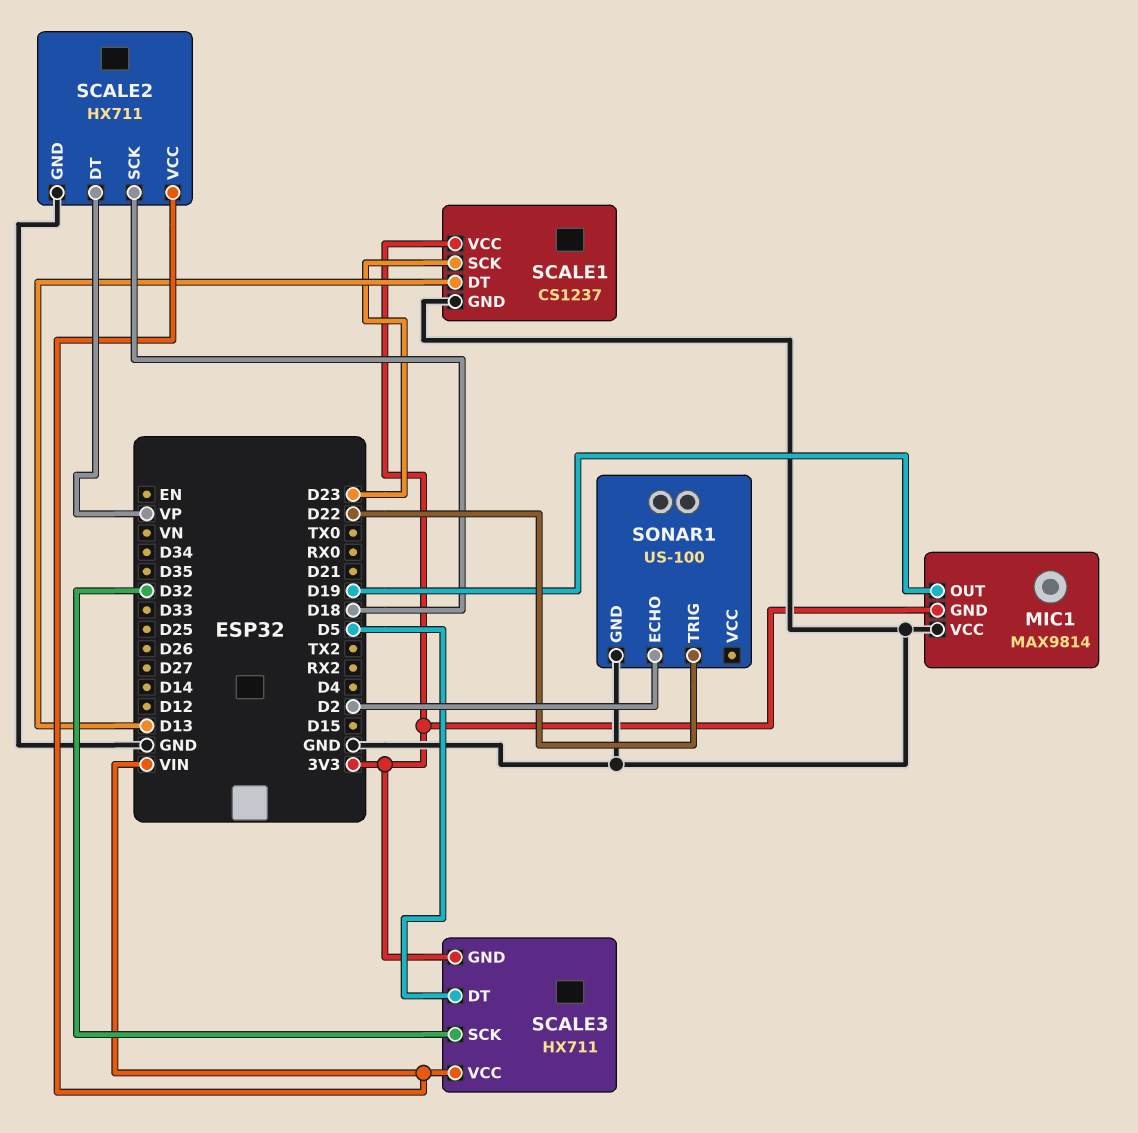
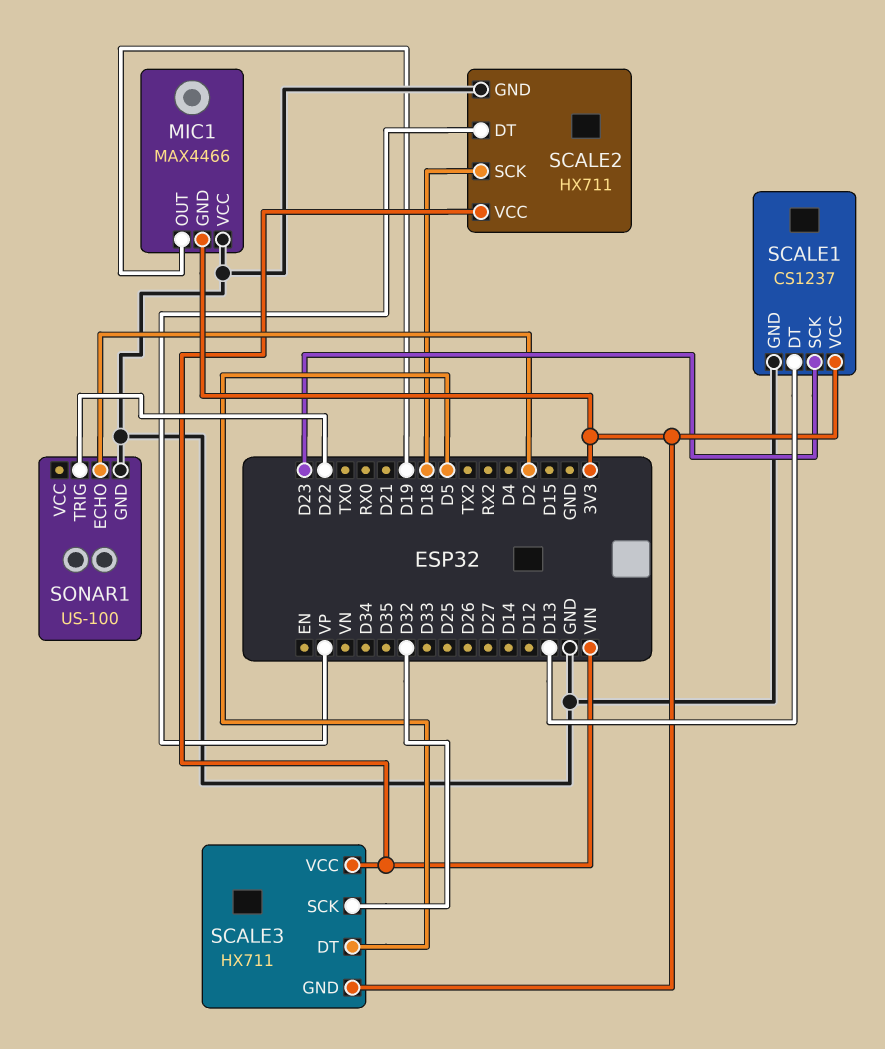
MIC1: MAX9814 -> MAX4466

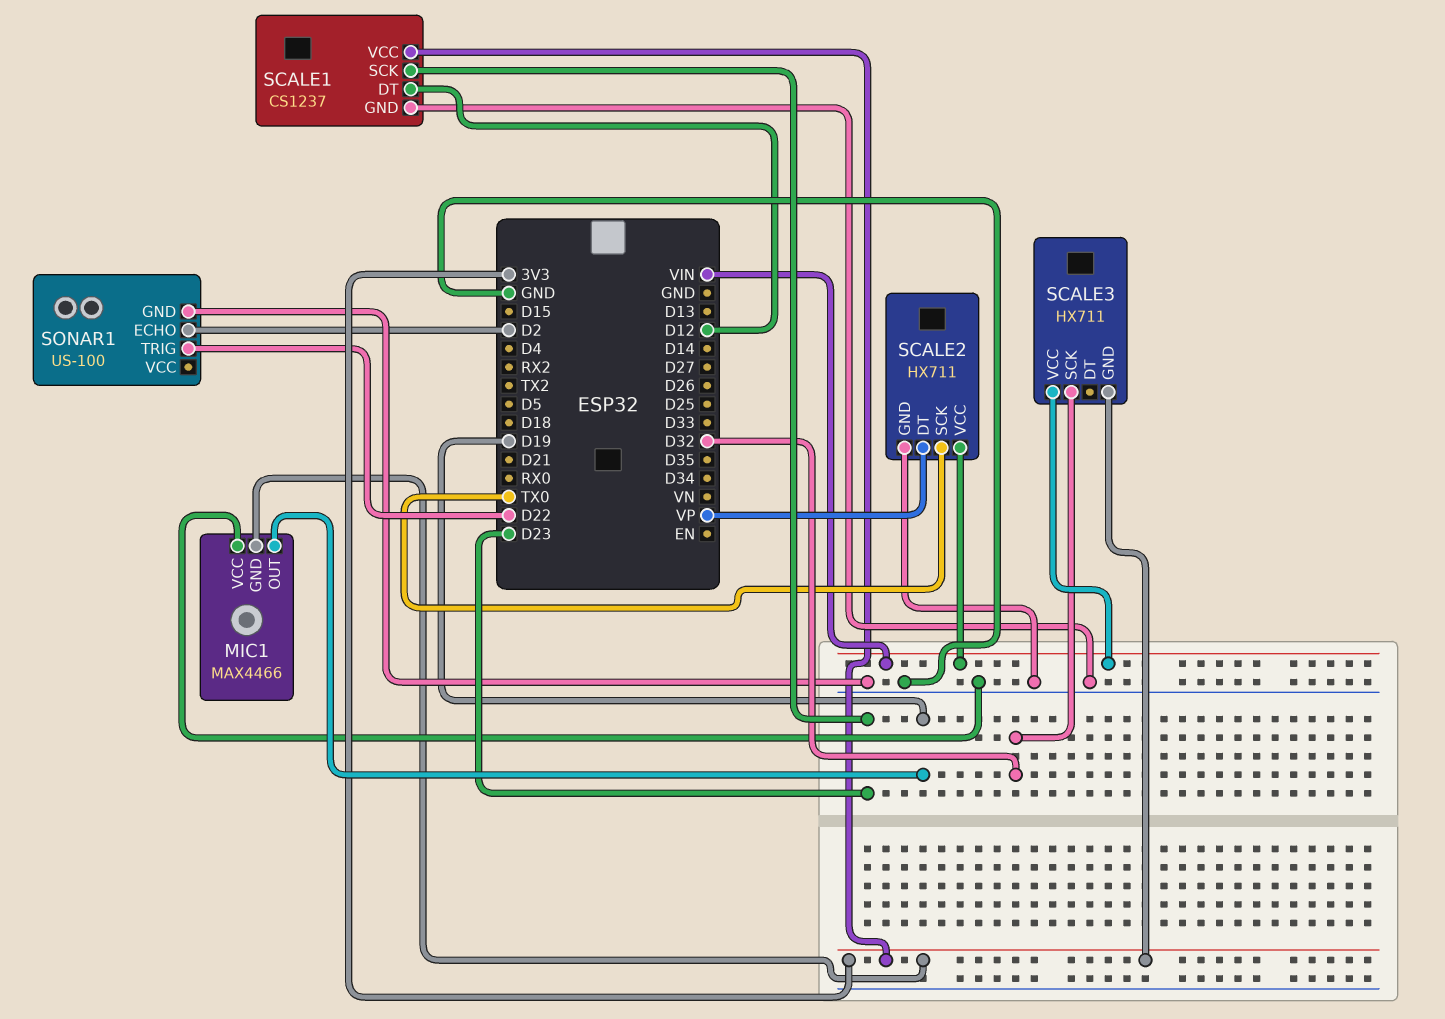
SCALE1 pin DT: D13 -> D12
SCALE2 pin SCK: D18 -> TX0
SCALE3 pin DT: D5 -> none

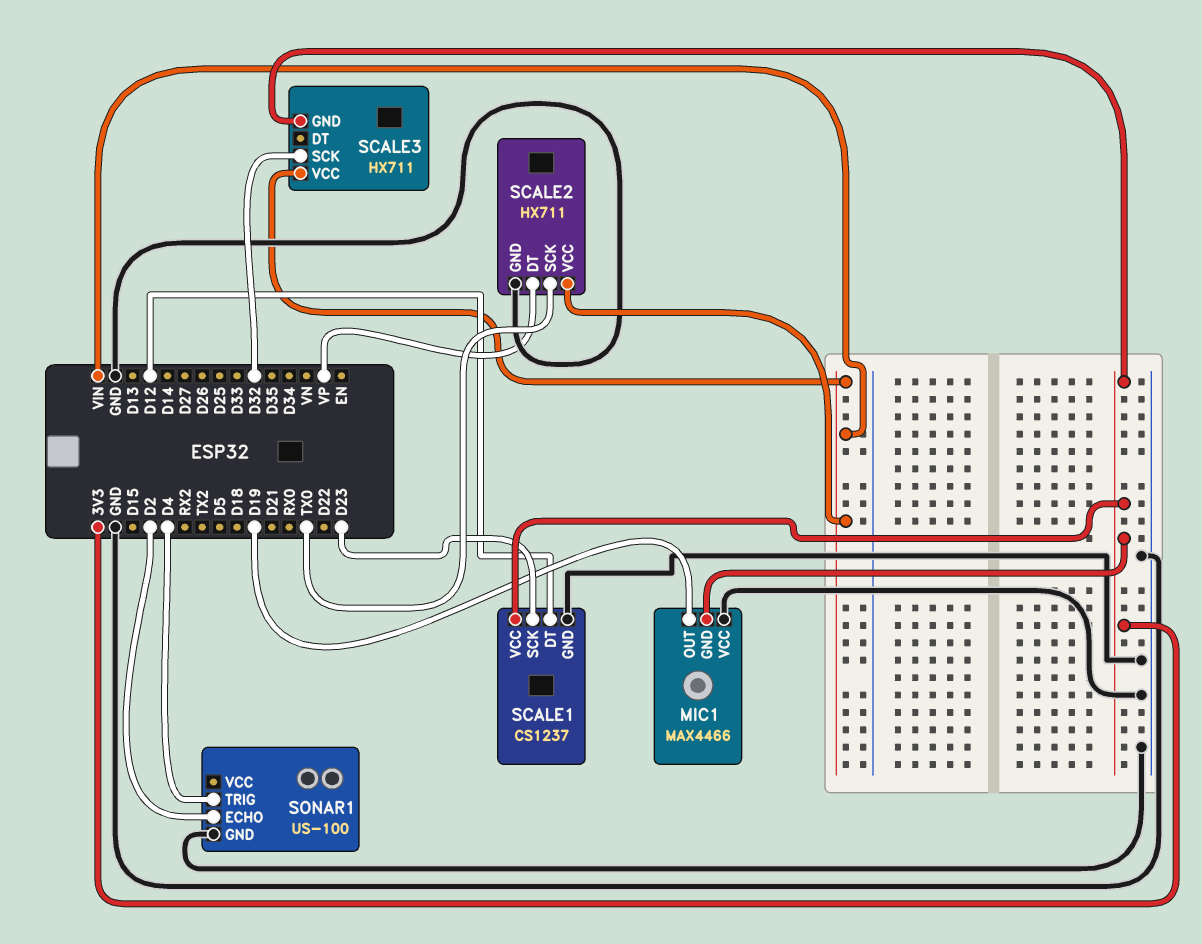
SONAR1 pin TRIG: D22 -> D4

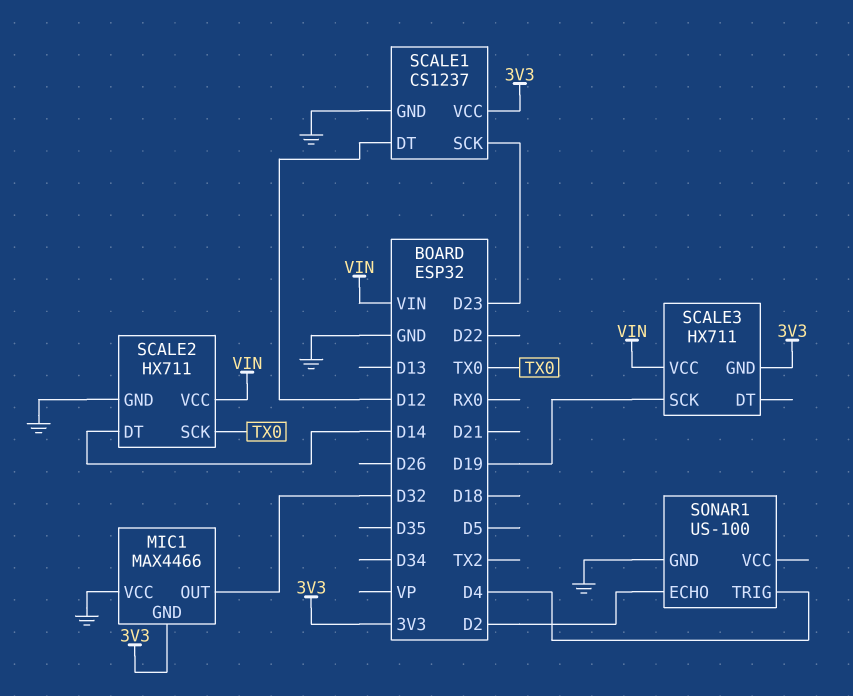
MIC1 pin OUT: D19 -> D32
SCALE2 pin DT: VP -> D14
SCALE3 pin SCK: D32 -> D19

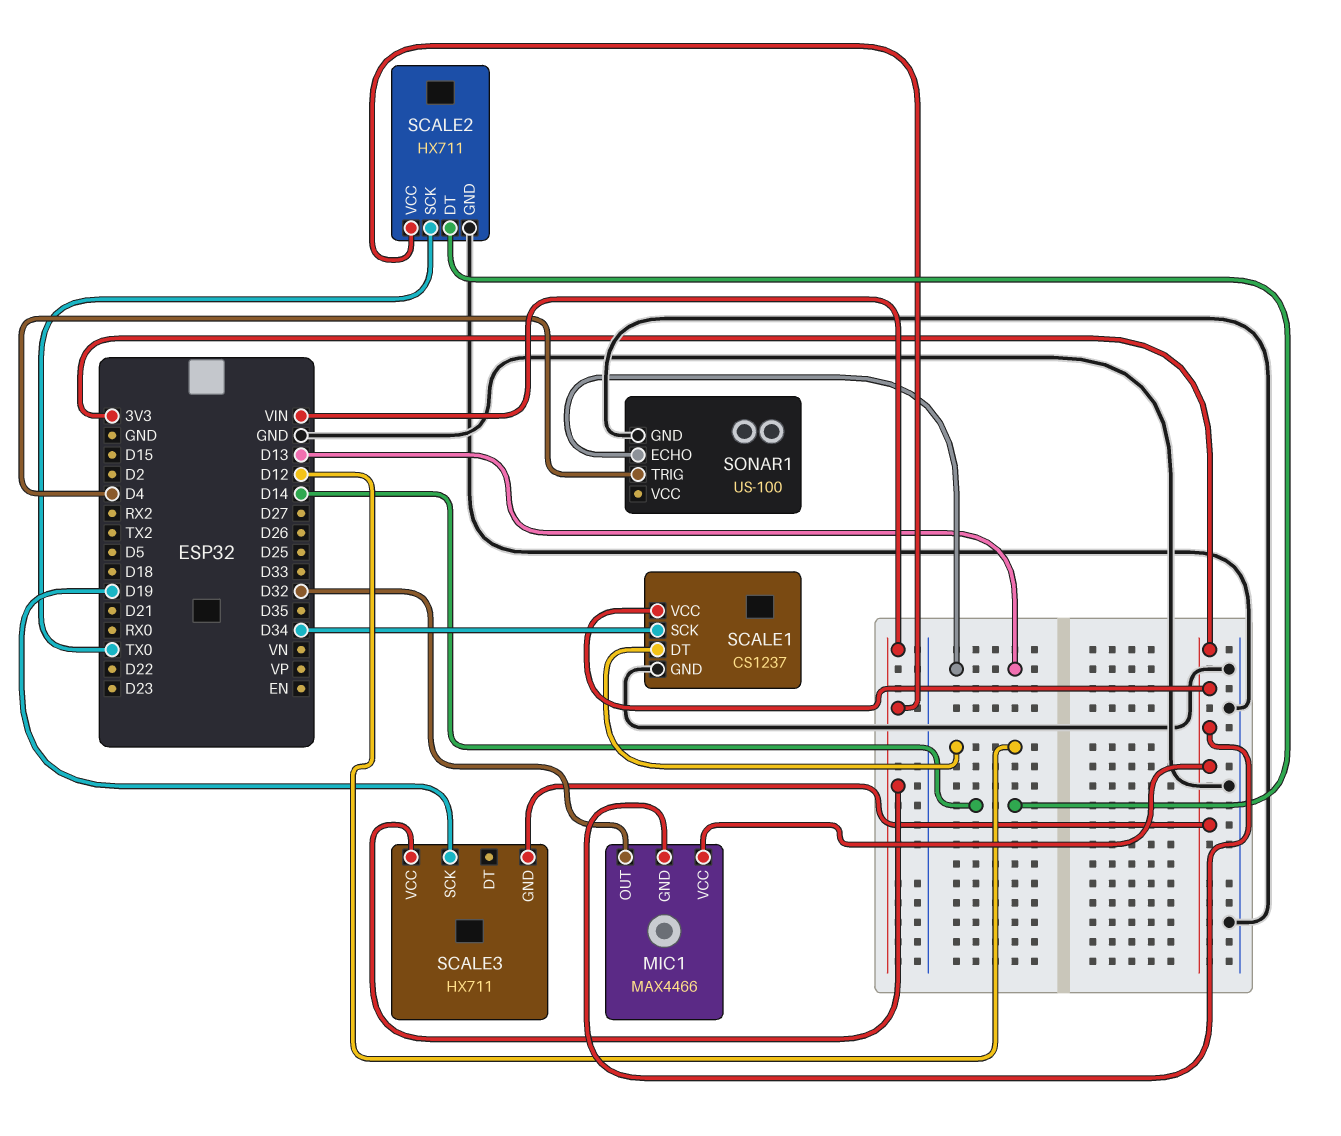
MIC1 pin VCC: GND -> 3V3
SCALE1 pin SCK: D23 -> D34
SONAR1 pin ECHO: D2 -> D13

